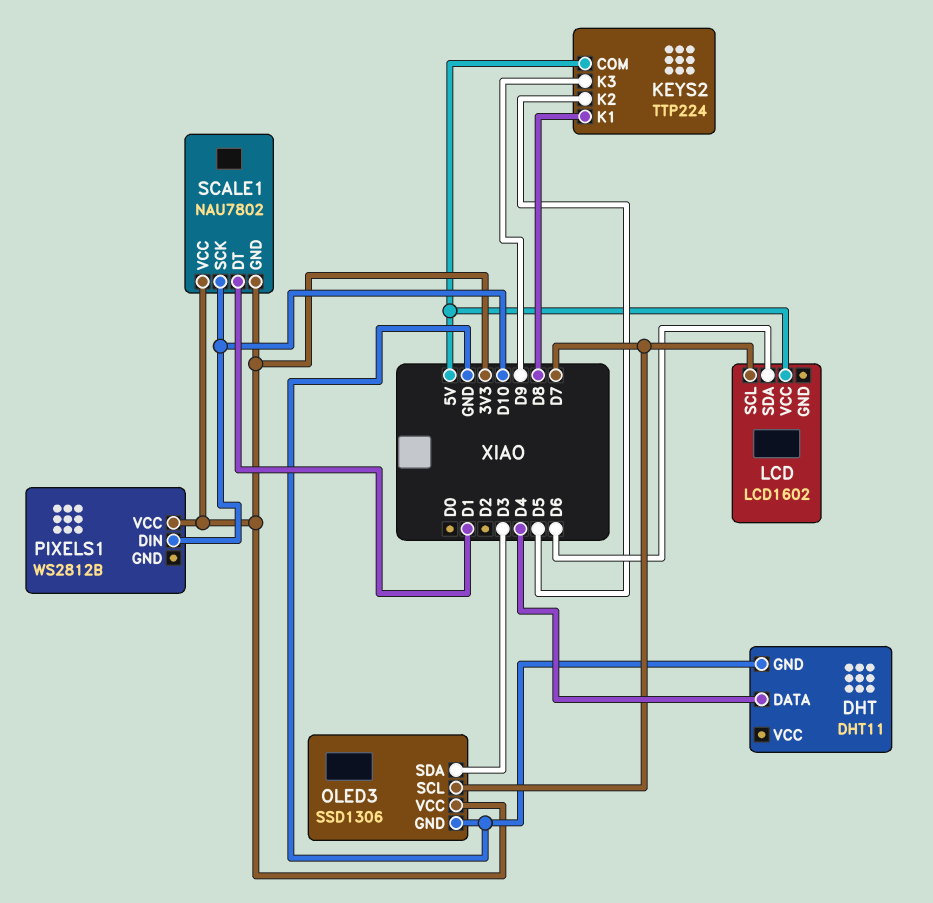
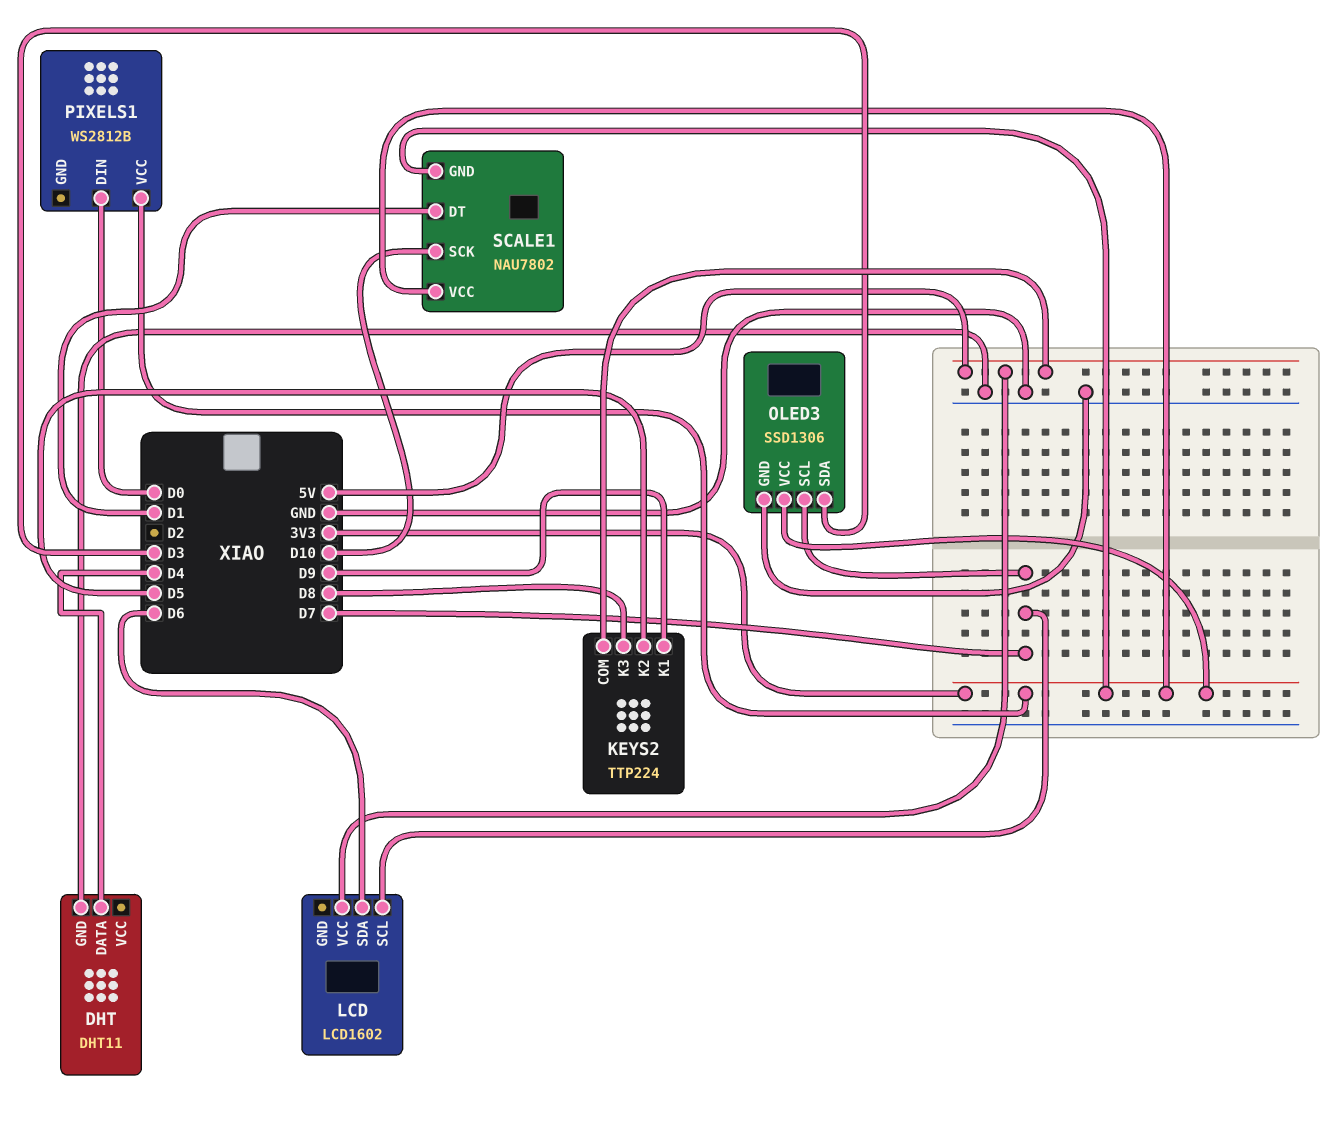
KEYS2 pin K1: D8 -> D9
KEYS2 pin K3: D9 -> D8
PIXELS1 pin DIN: D10 -> D0

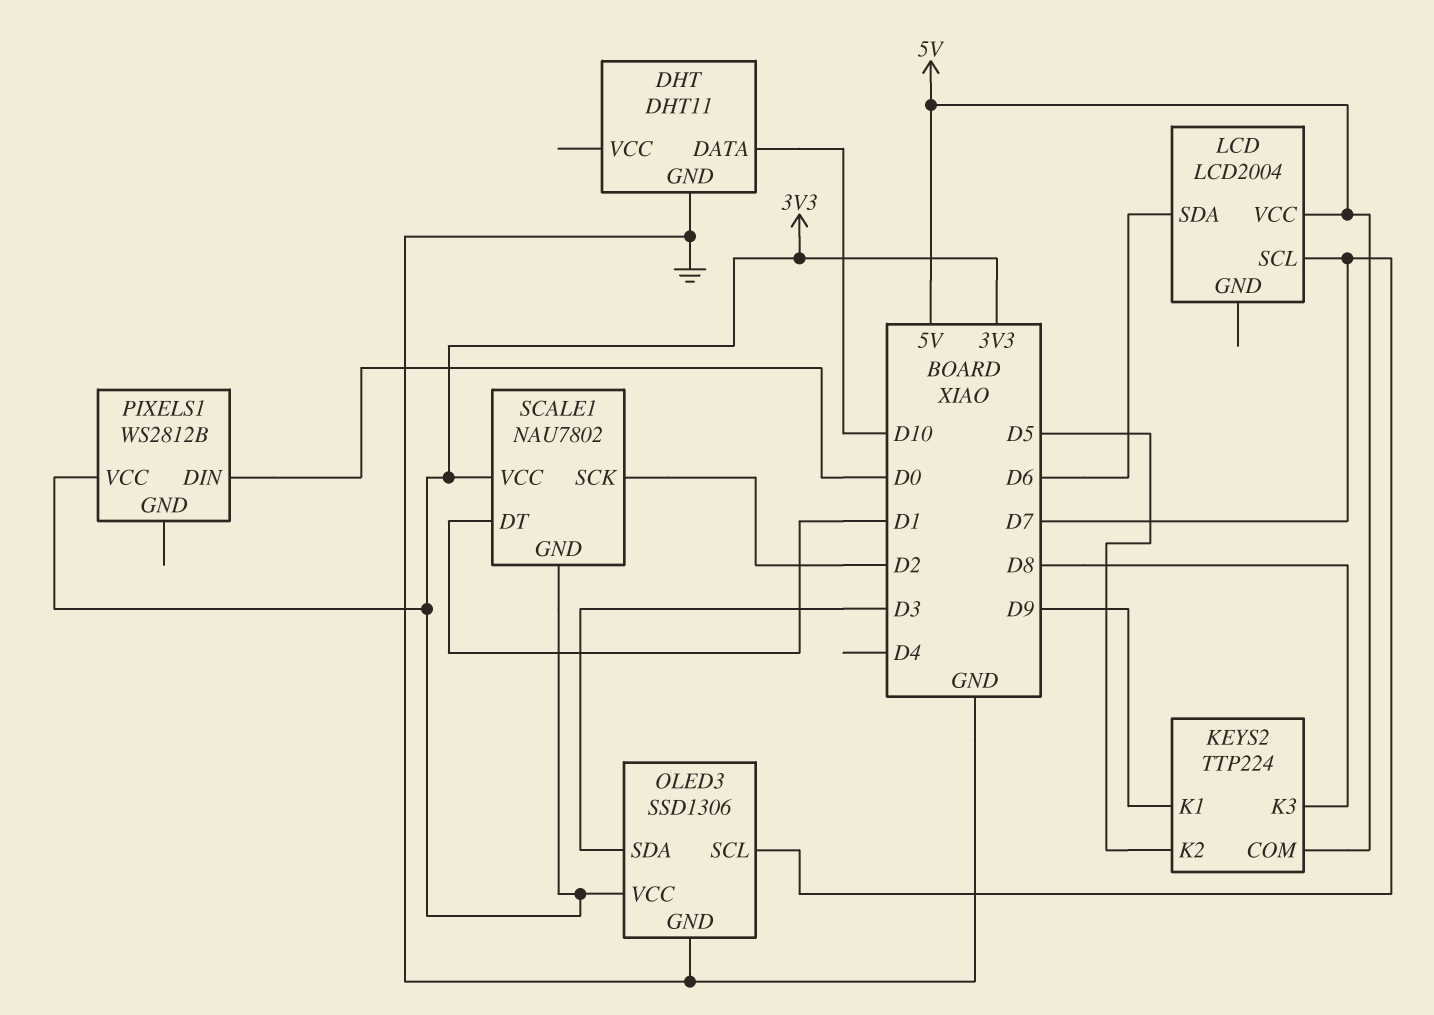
DHT pin DATA: D4 -> D10
LCD: LCD1602 -> LCD2004
SCALE1 pin SCK: D10 -> D2

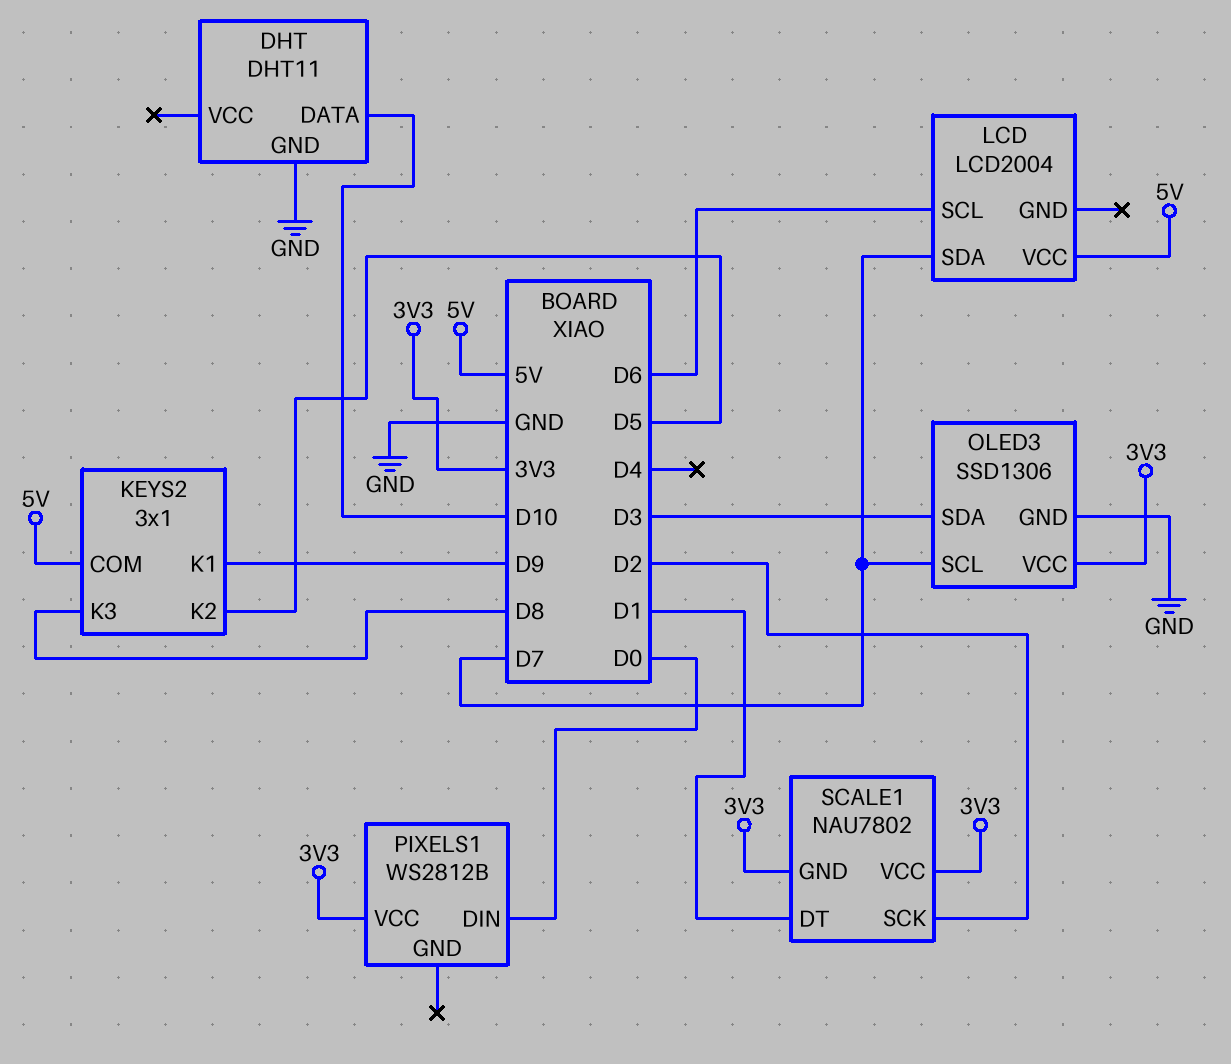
KEYS2: TTP224 -> 3x1
LCD pin SCL: D7 -> D6
LCD pin SDA: D6 -> D7

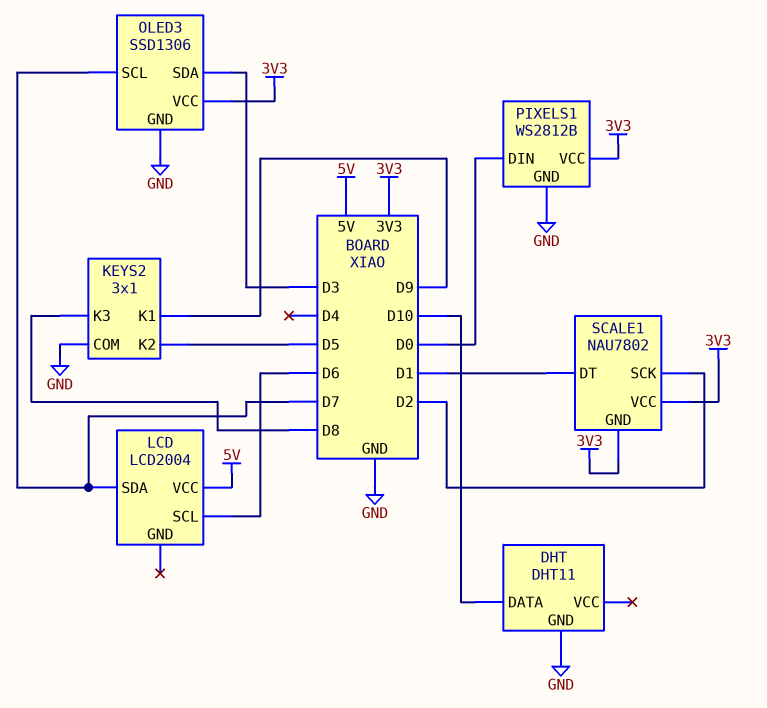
KEYS2 pin COM: 5V -> GND
PIXELS1 pin GND: none -> GND

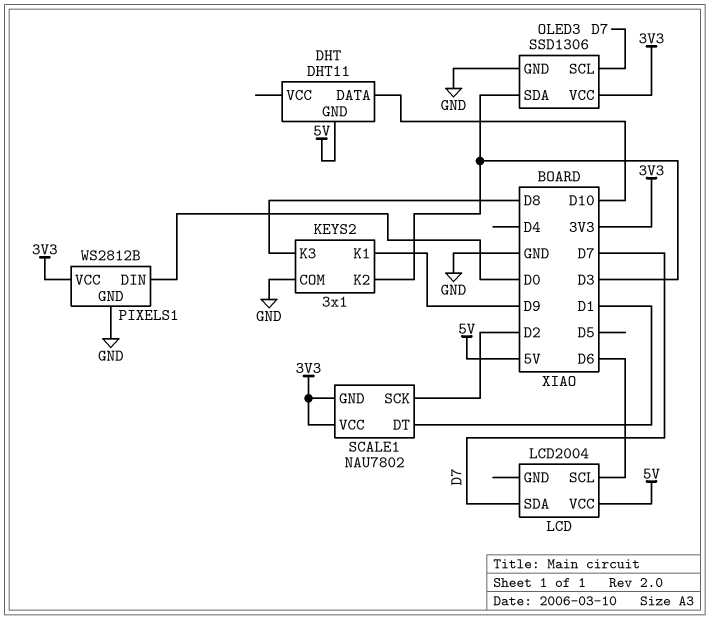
DHT pin GND: GND -> 5V
KEYS2 pin K2: D5 -> D3

